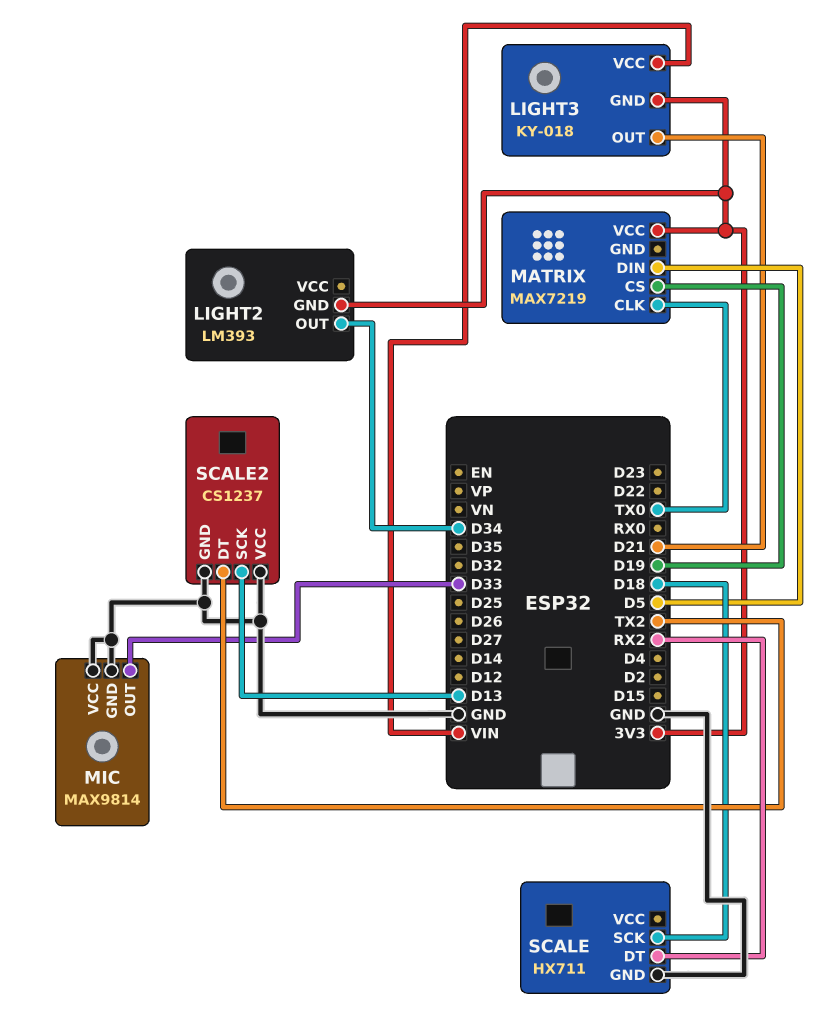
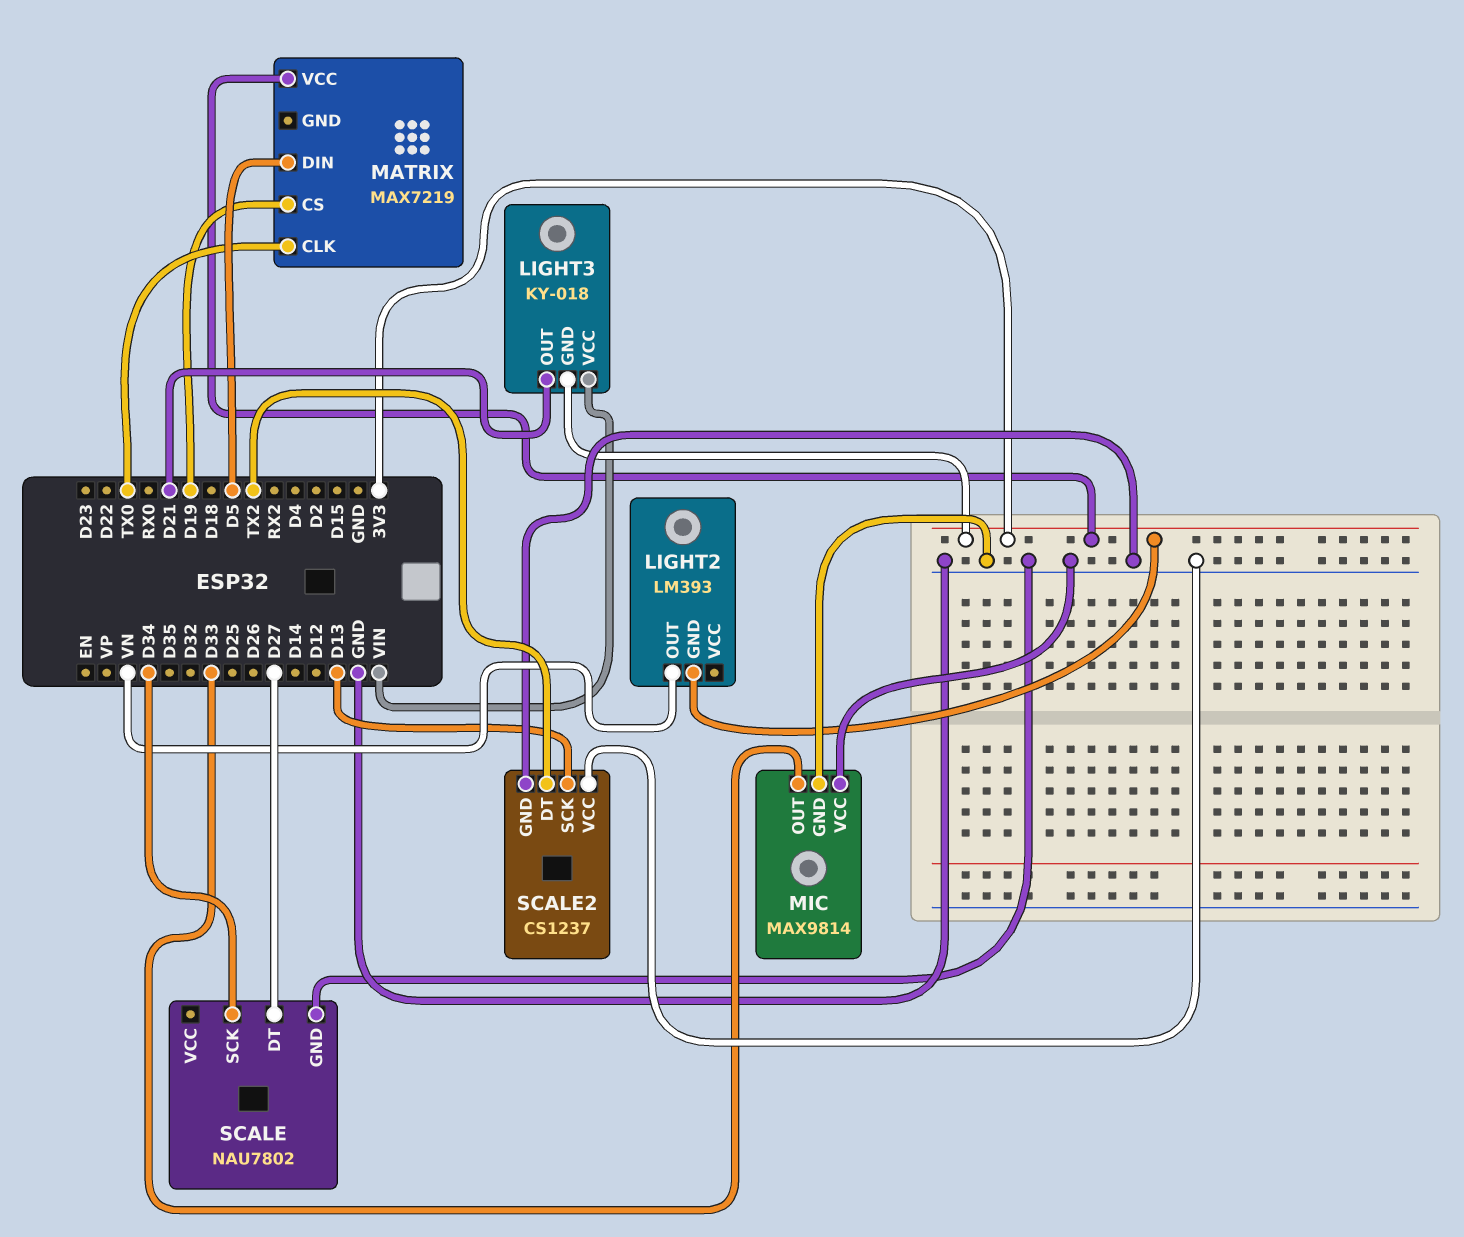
LIGHT2 pin OUT: D34 -> VN
SCALE: HX711 -> NAU7802
SCALE pin DT: RX2 -> D27
SCALE pin SCK: D18 -> D34

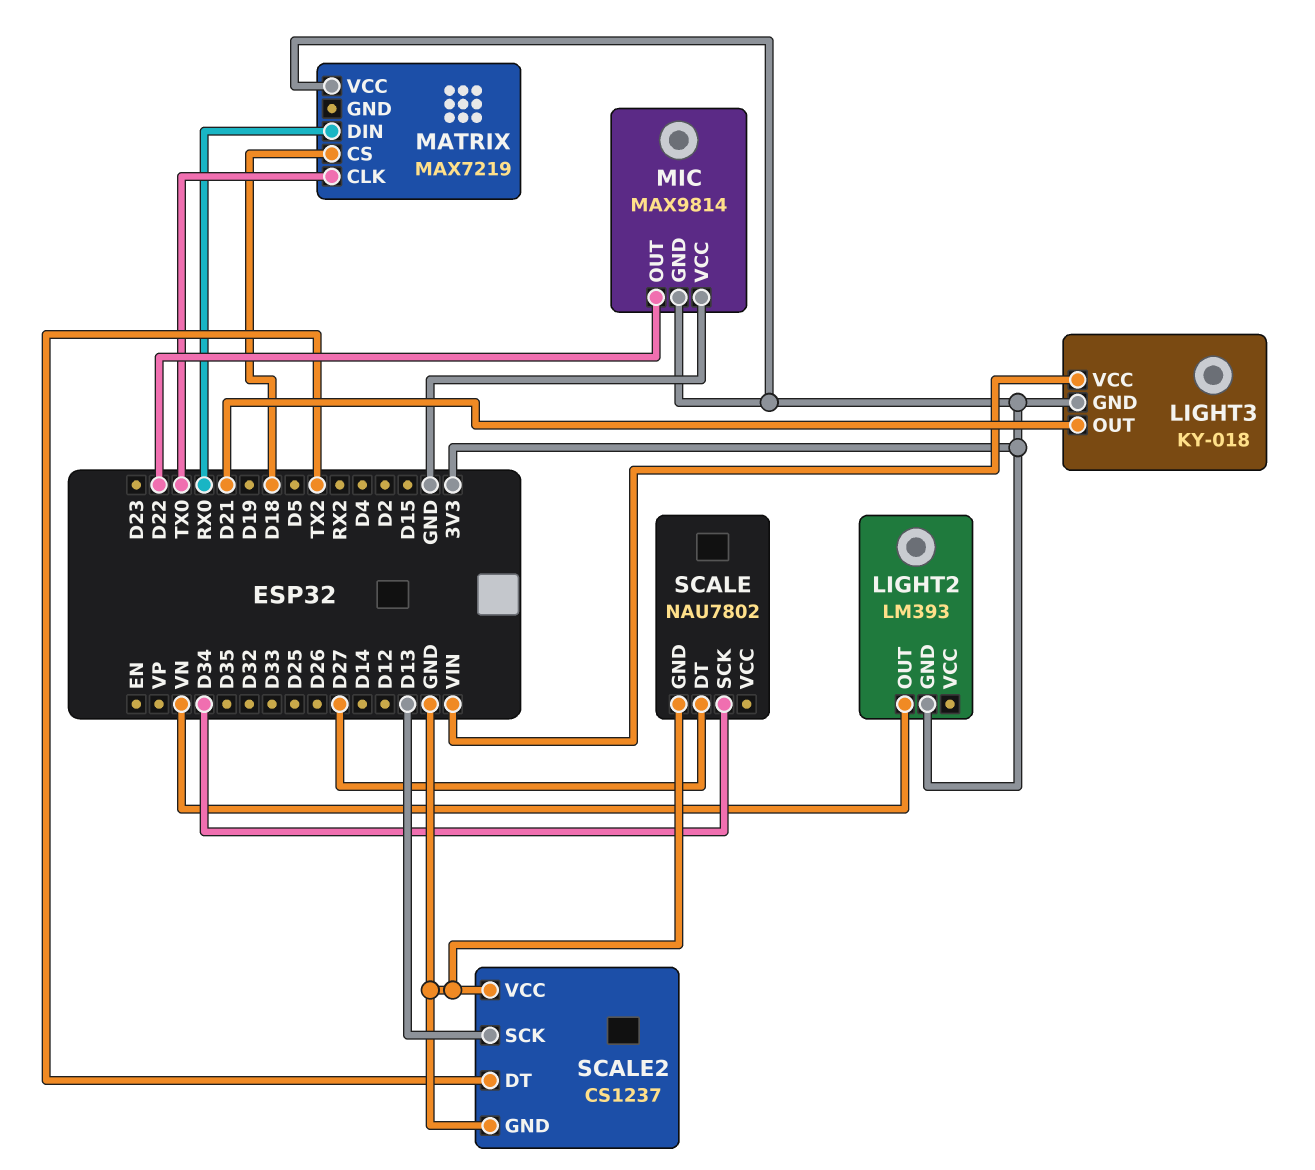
MATRIX pin CS: D19 -> D18
MATRIX pin DIN: D5 -> RX0
MIC pin GND: GND -> 3V3
MIC pin OUT: D33 -> D22

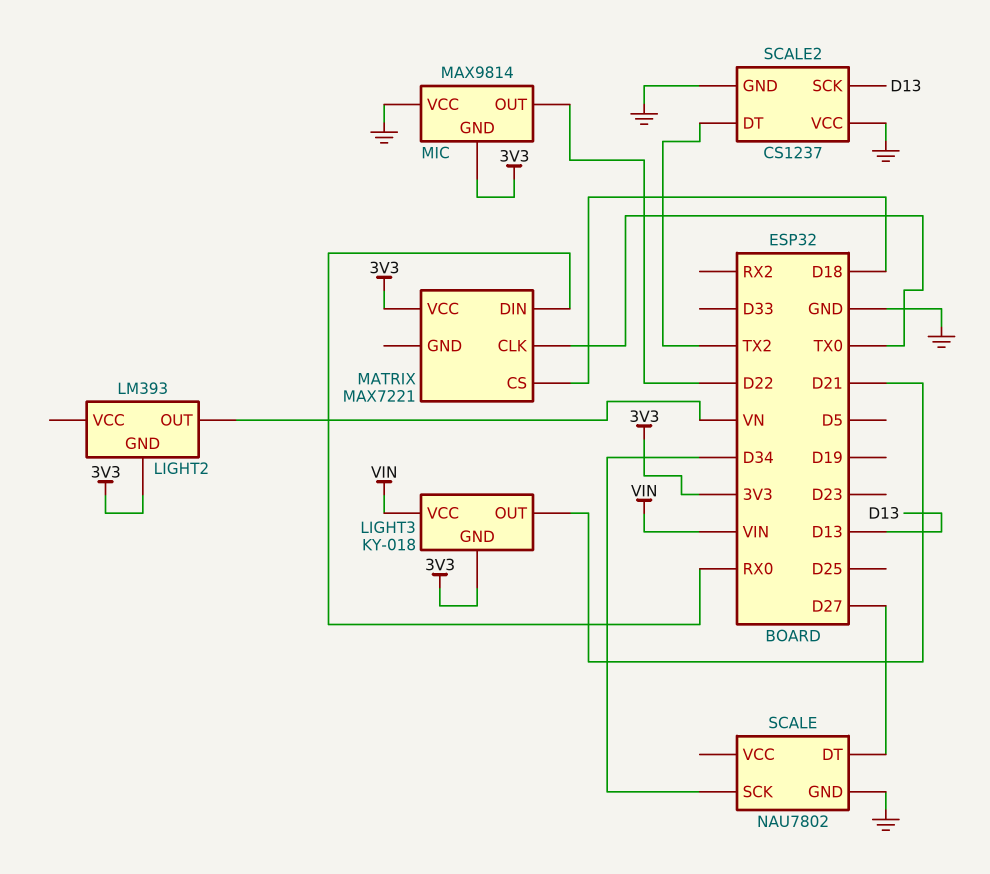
MATRIX: MAX7219 -> MAX7221

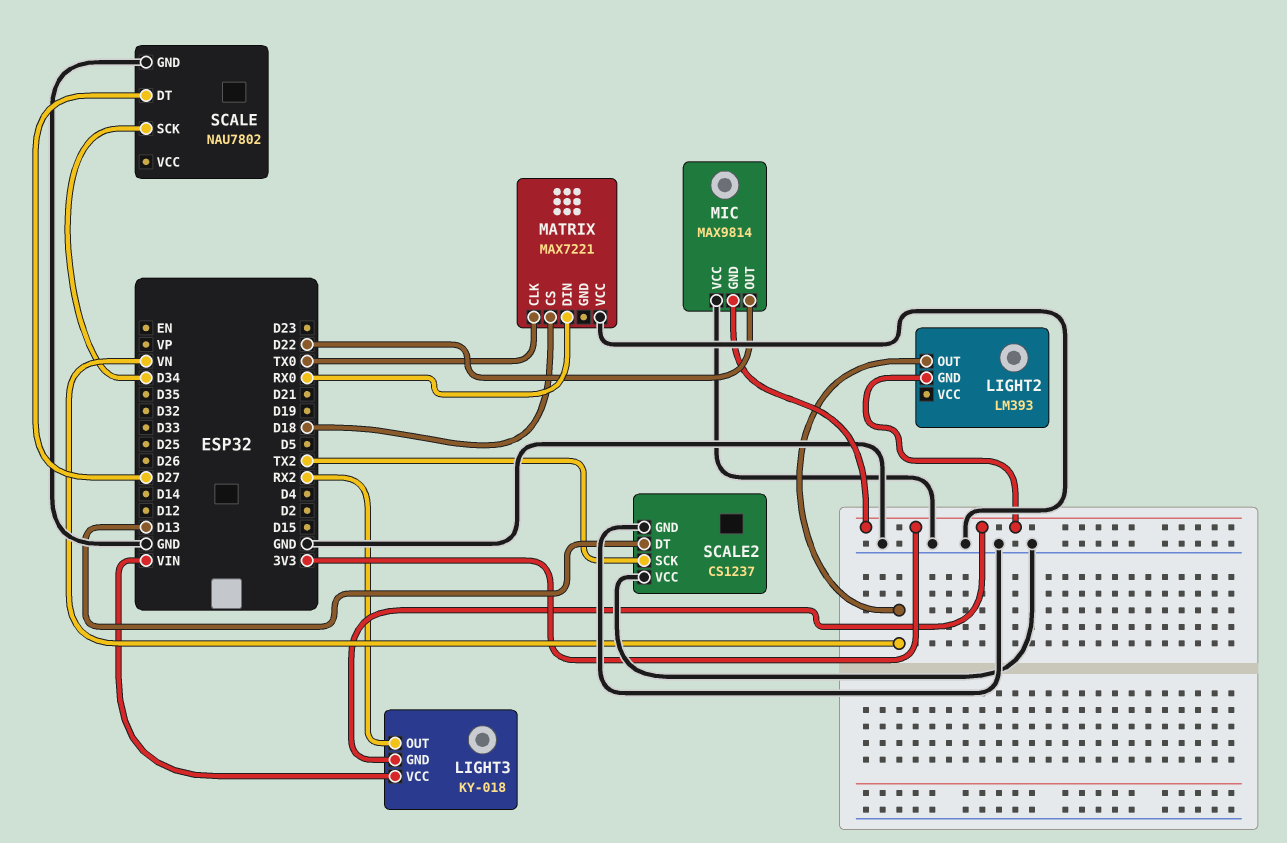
LIGHT3 pin OUT: D21 -> RX2
MATRIX pin VCC: 3V3 -> GND
SCALE2 pin DT: TX2 -> D13
SCALE2 pin SCK: D13 -> TX2

